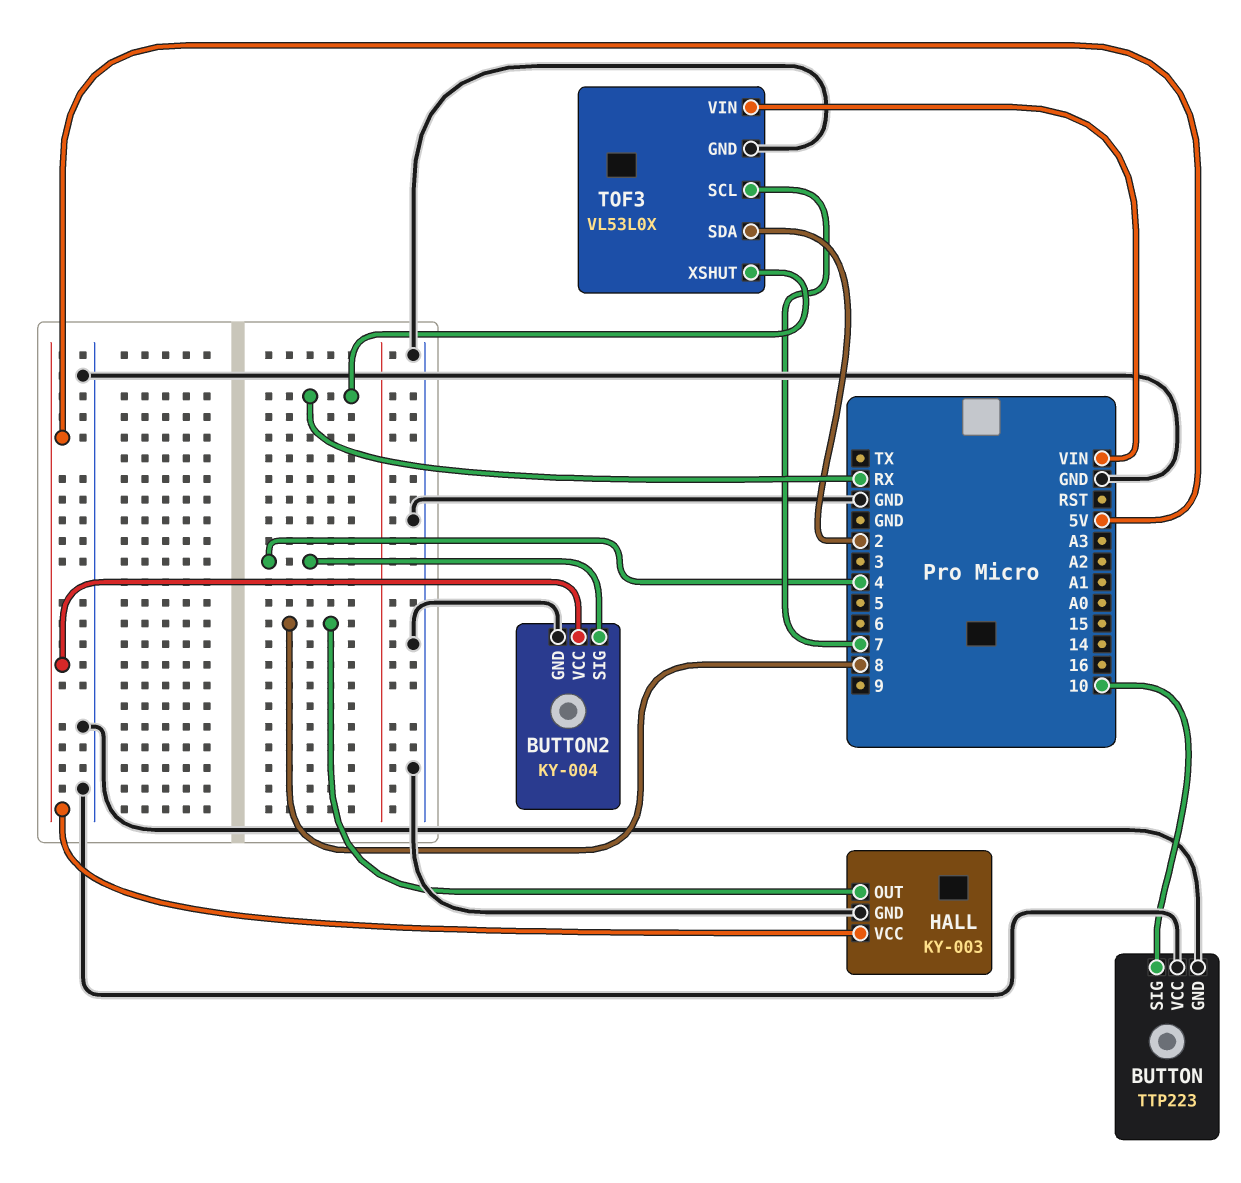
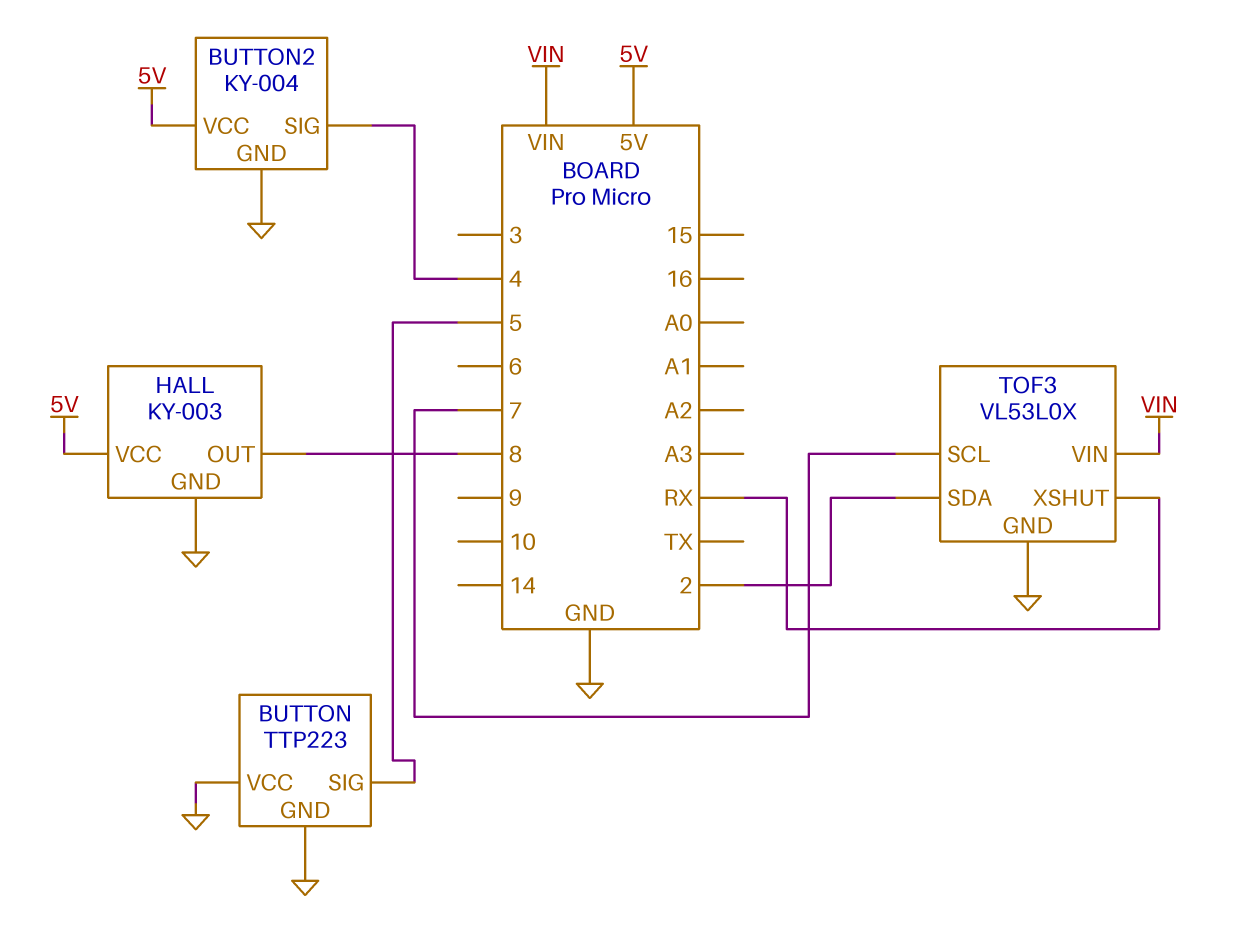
BUTTON pin SIG: 10 -> 5

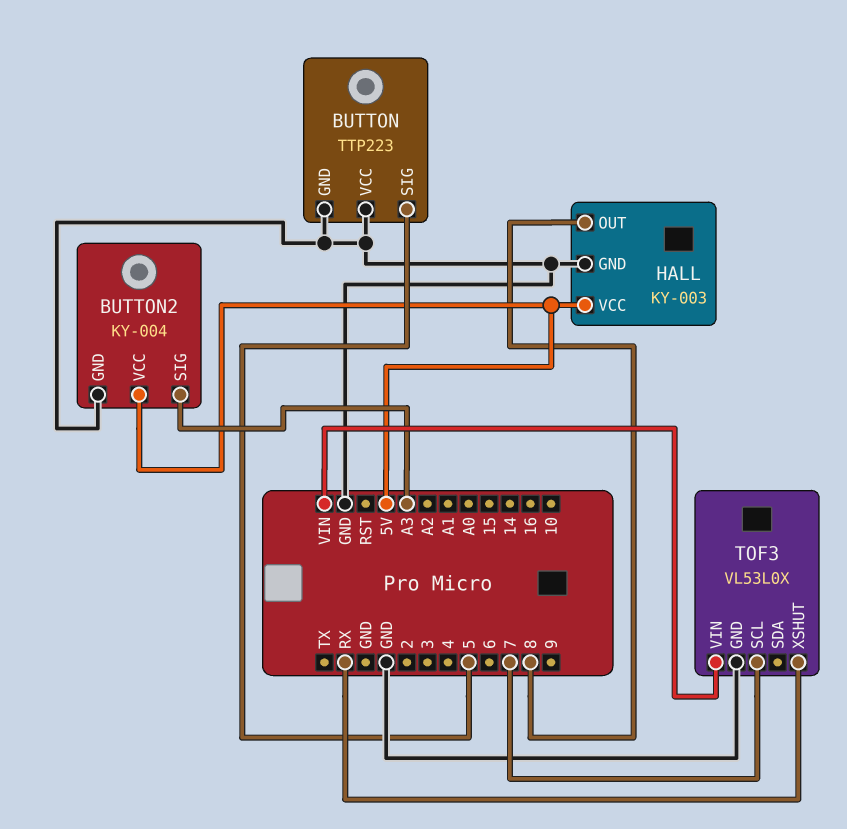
BUTTON2 pin SIG: 4 -> A3
TOF3 pin SDA: 2 -> none

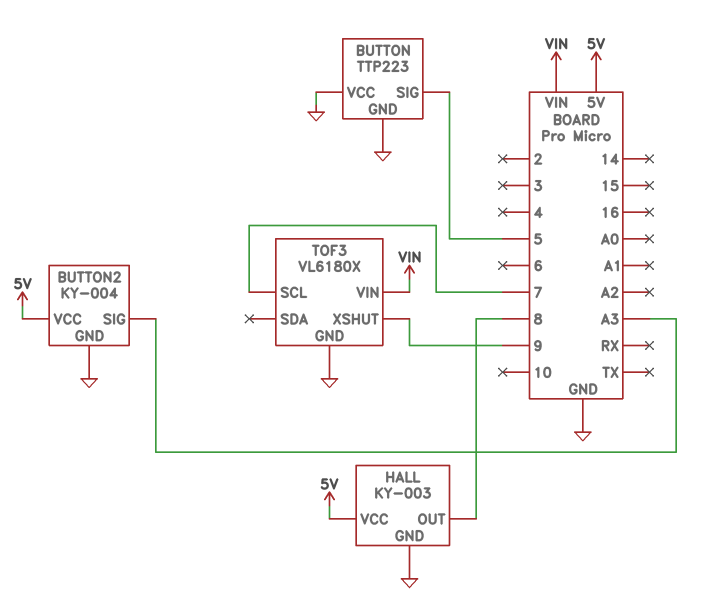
TOF3: VL53L0X -> VL6180X
TOF3 pin XSHUT: RX -> 9

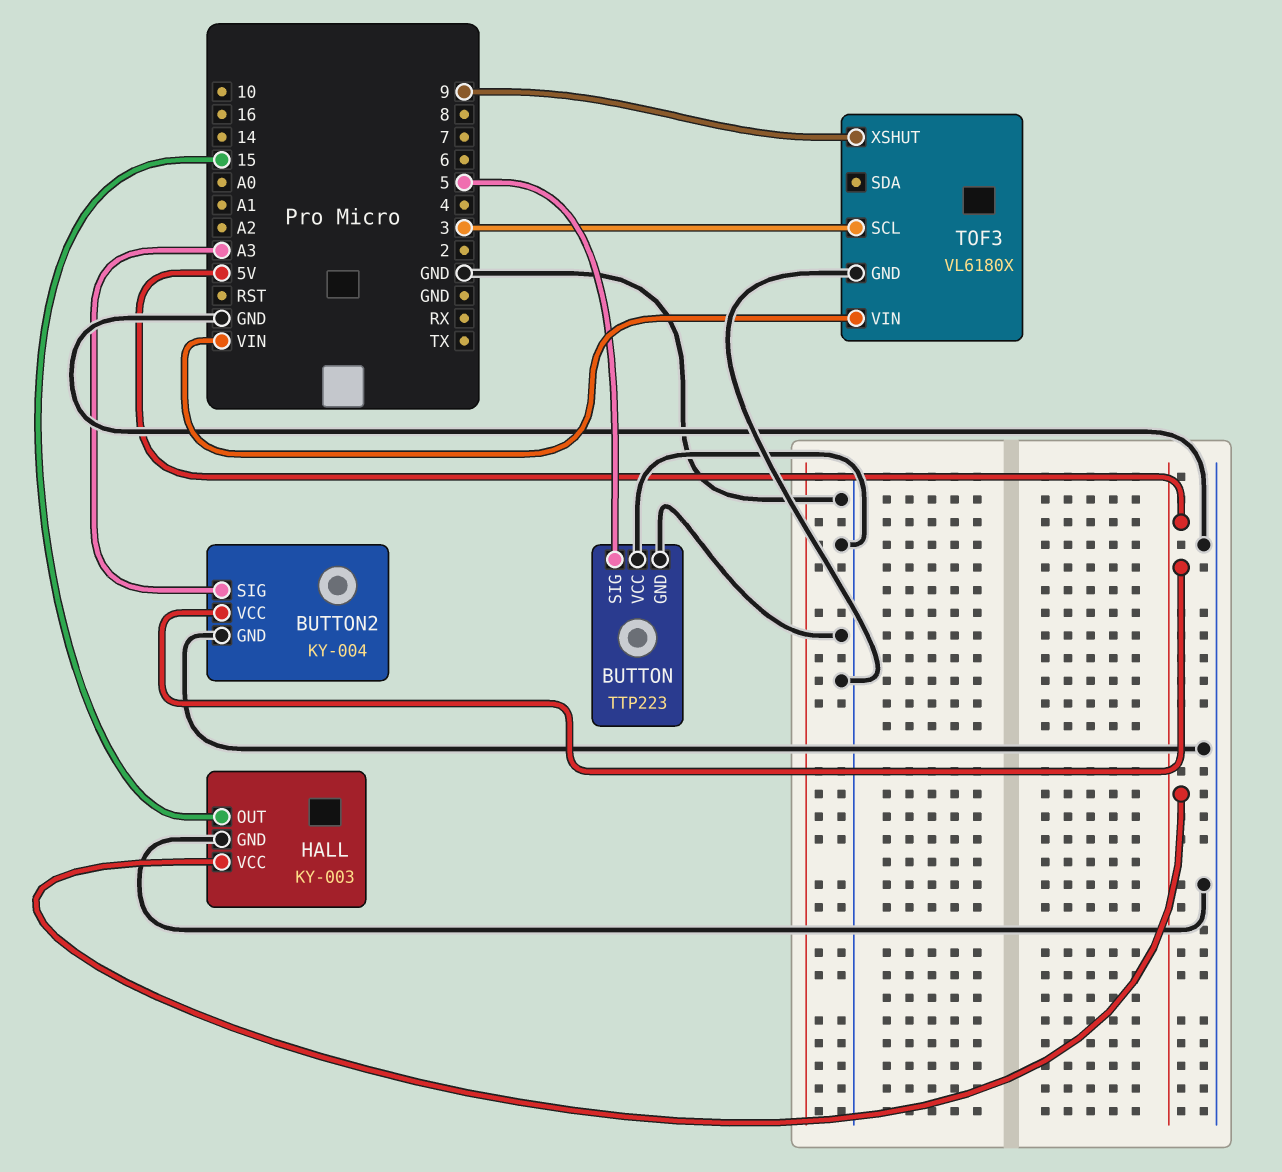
HALL pin OUT: 8 -> 15
TOF3 pin SCL: 7 -> 3

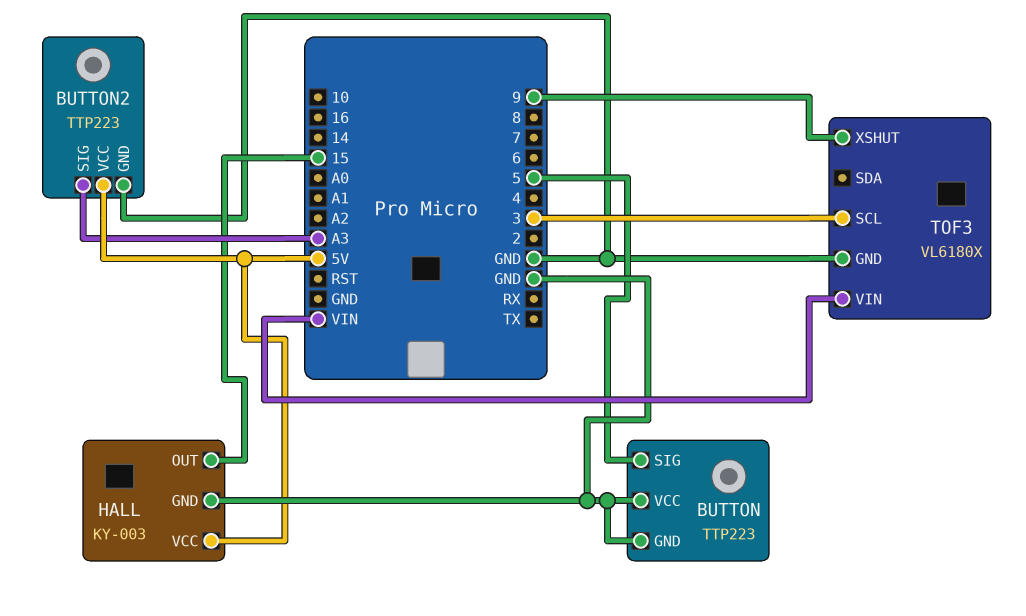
BUTTON2: KY-004 -> TTP223

